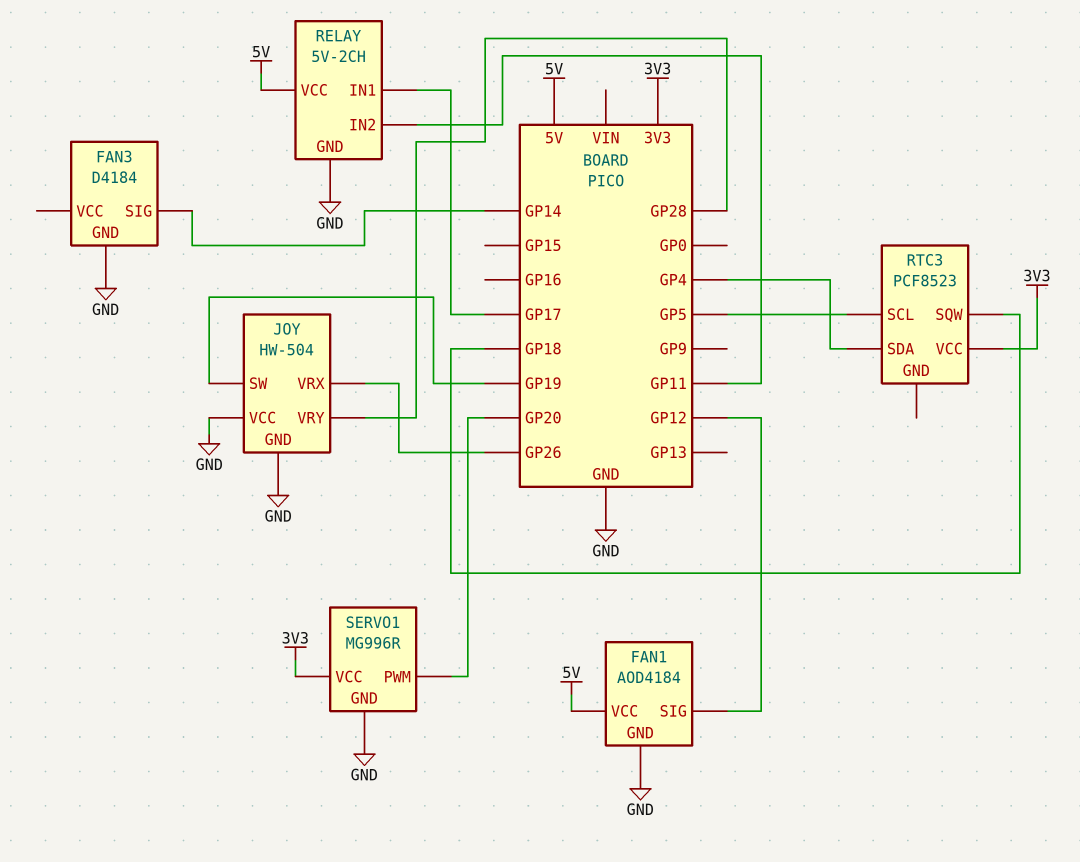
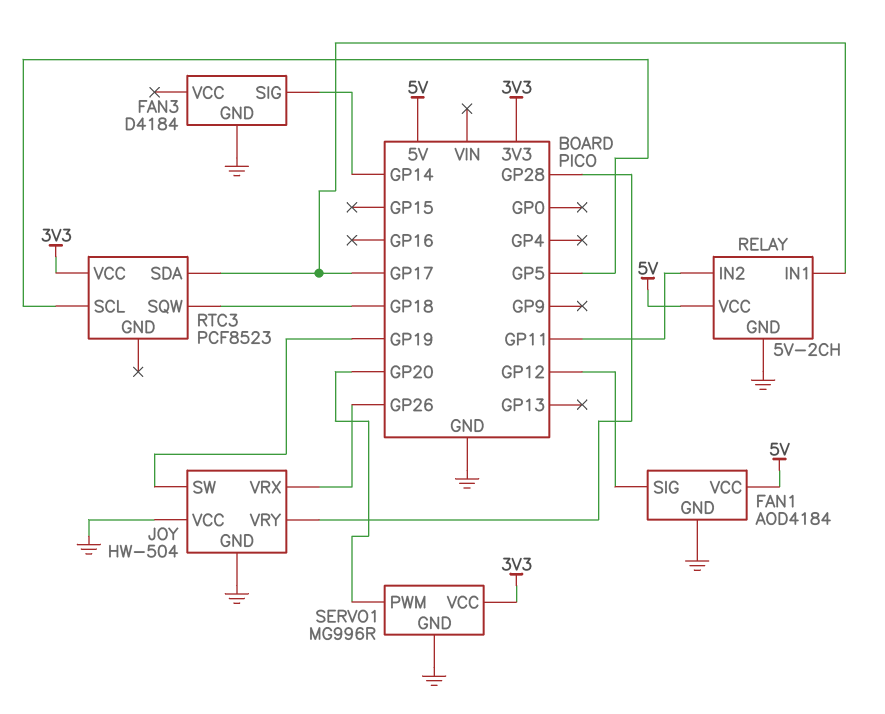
RTC3 pin SDA: GP4 -> GP17

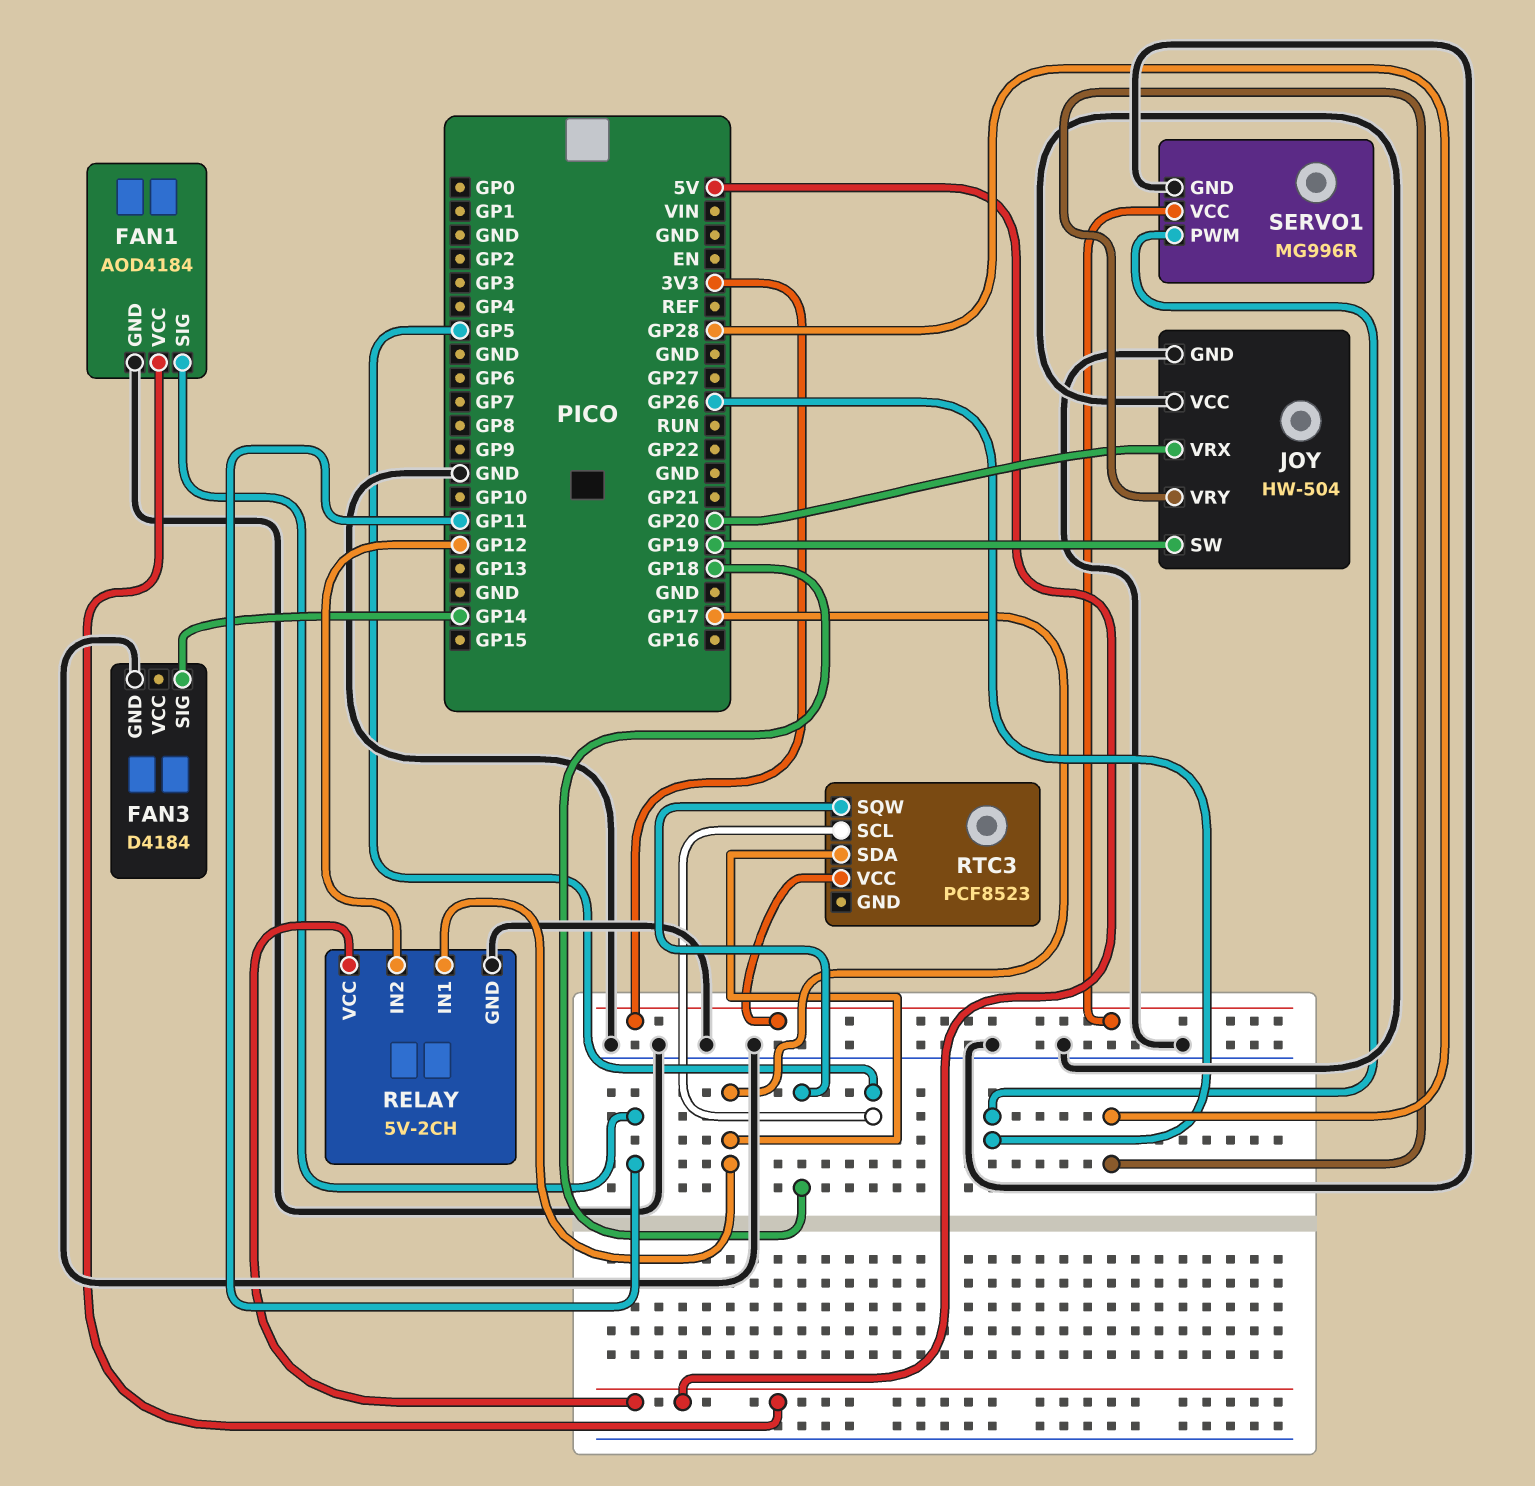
FAN1 pin SIG: GP12 -> GP11
JOY pin VRX: GP26 -> GP20
RELAY pin IN2: GP11 -> GP12
SERVO1 pin PWM: GP20 -> GP26

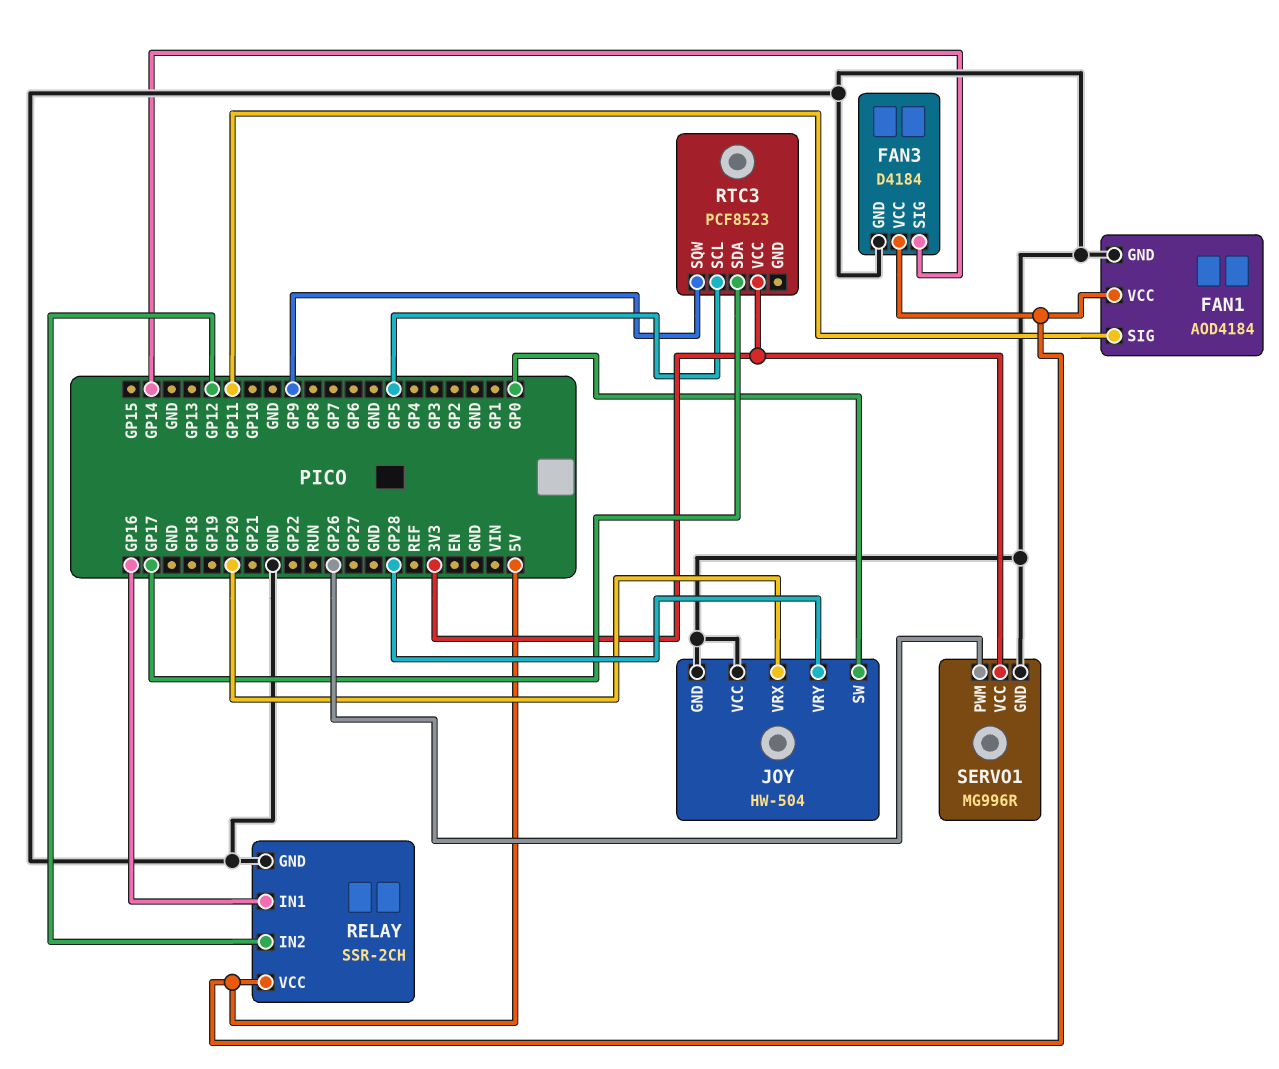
FAN3 pin VCC: none -> 5V
JOY pin SW: GP19 -> GP0
RELAY: 5V-2CH -> SSR-2CH
RELAY pin IN1: GP17 -> GP16
RTC3 pin SQW: GP18 -> GP9

